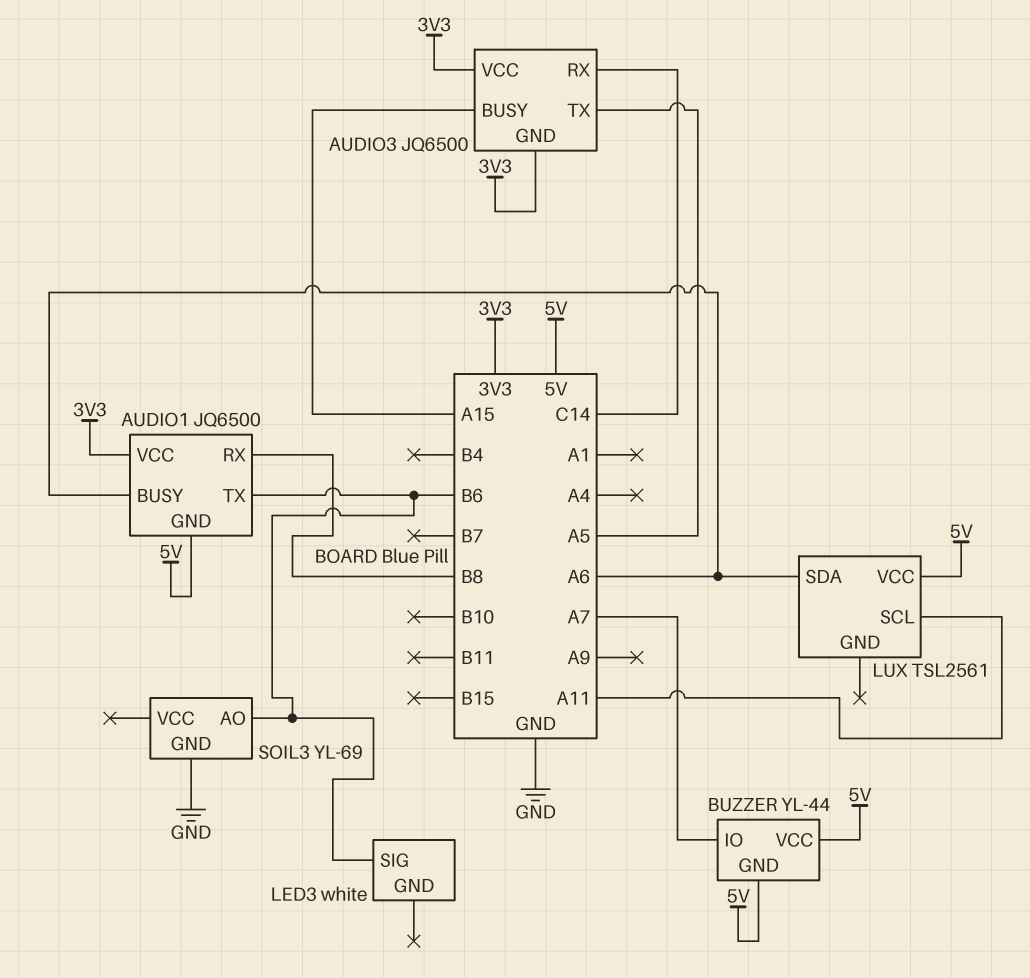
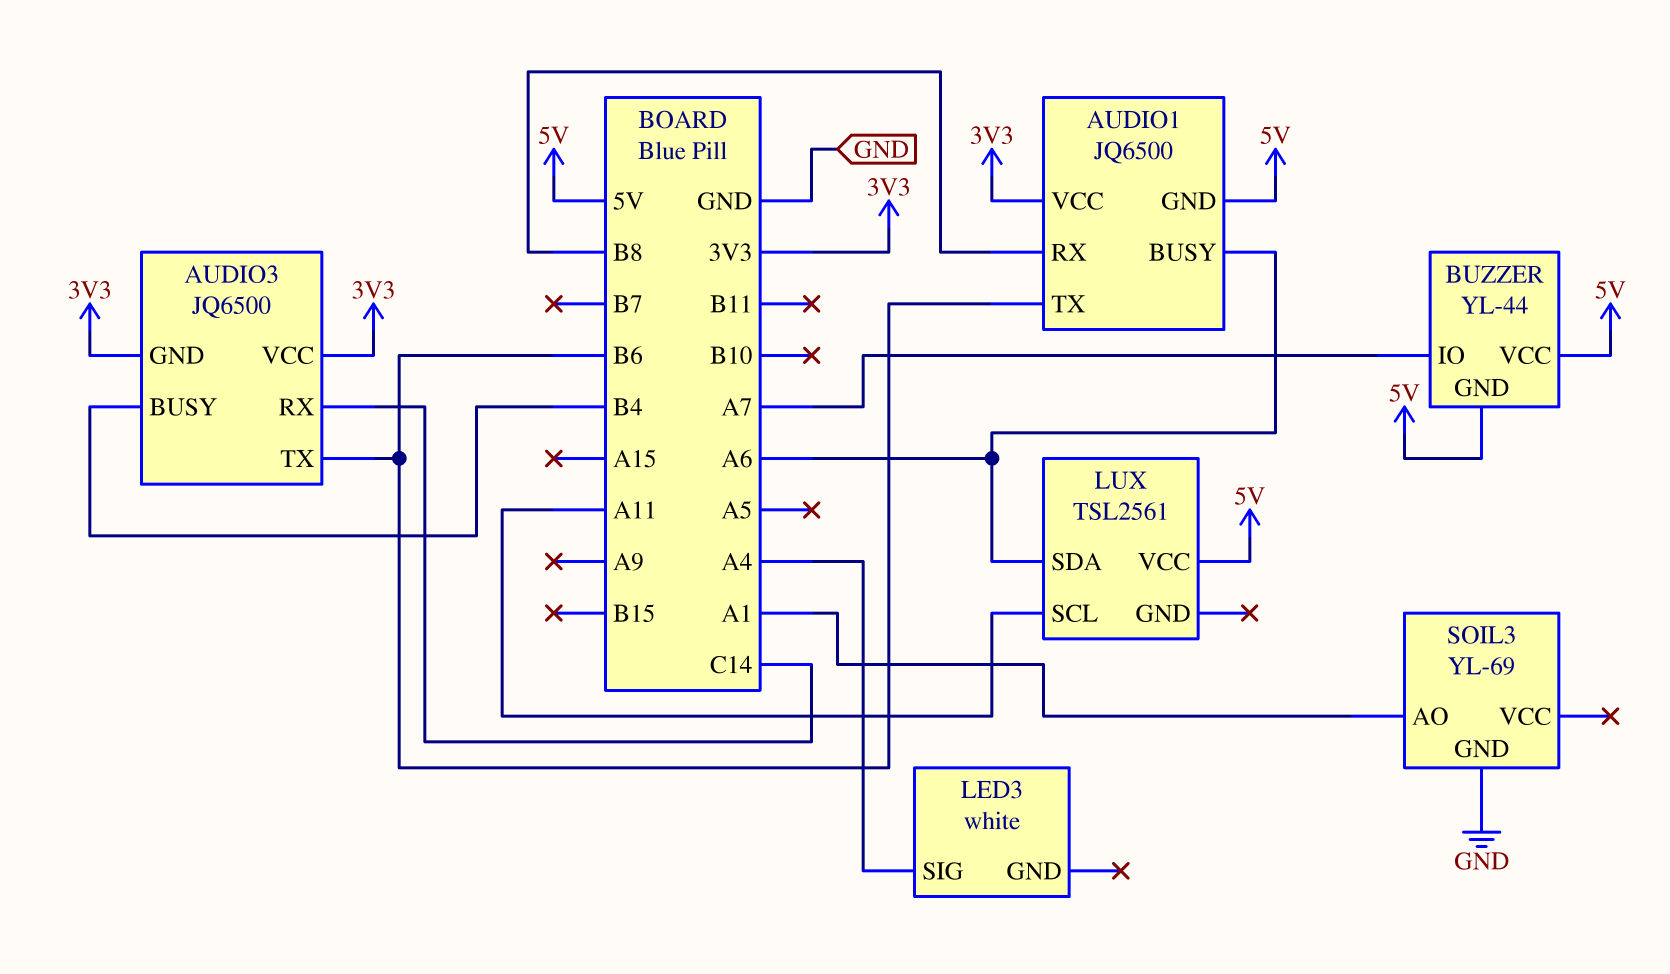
AUDIO3 pin BUSY: A15 -> B4
AUDIO3 pin TX: A5 -> B6
LED3 pin SIG: B6 -> A4
SOIL3 pin AO: B6 -> A1

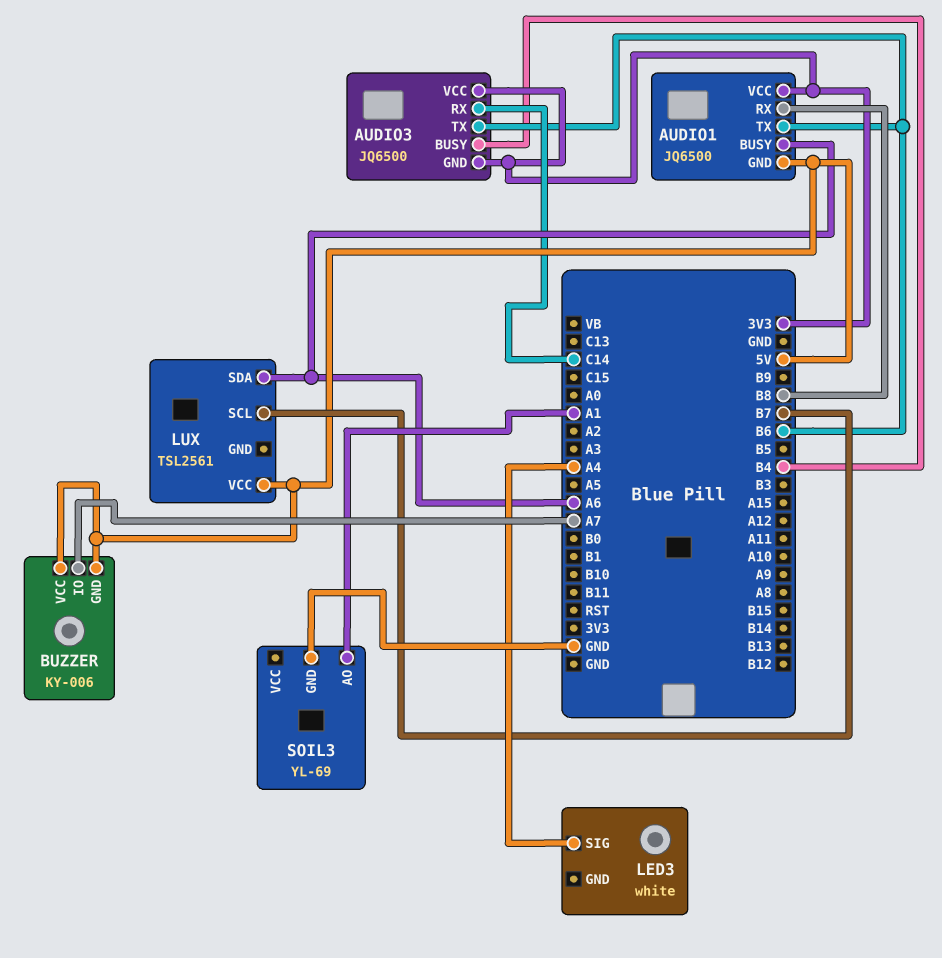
BUZZER: YL-44 -> KY-006
LUX pin SCL: A11 -> B7

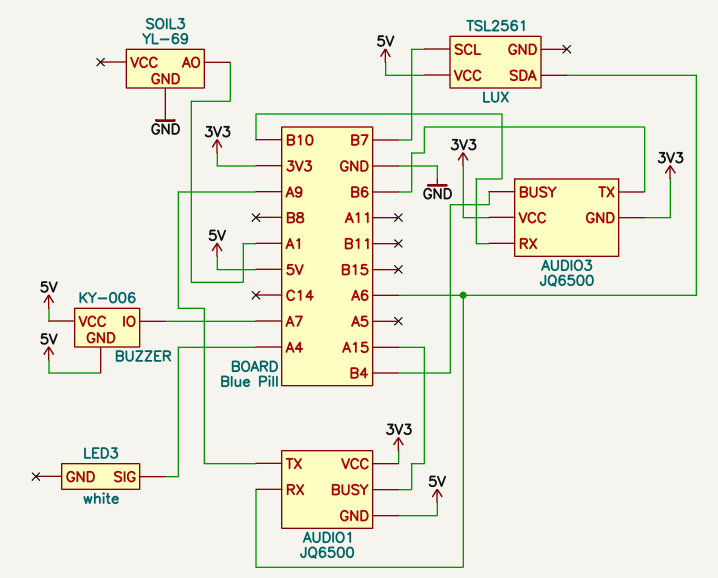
AUDIO1 pin BUSY: A6 -> A15
AUDIO1 pin RX: B8 -> A6
AUDIO1 pin TX: B6 -> A9
AUDIO3 pin RX: C14 -> B10

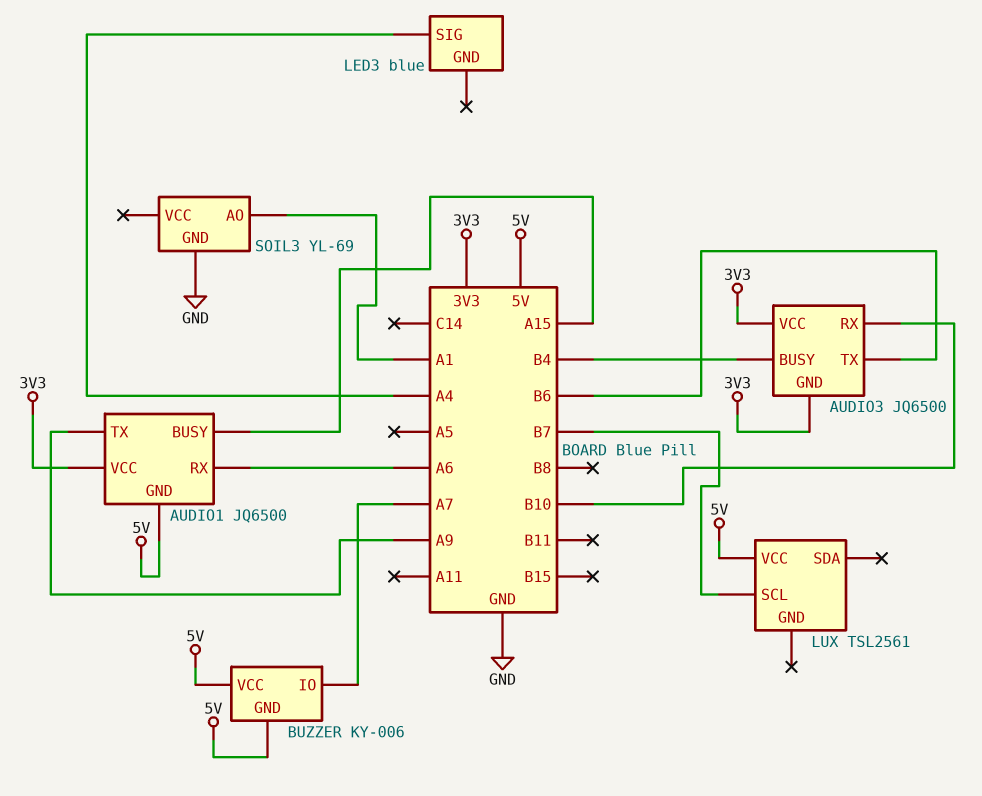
LED3: white -> blue
LUX pin SDA: A6 -> none

